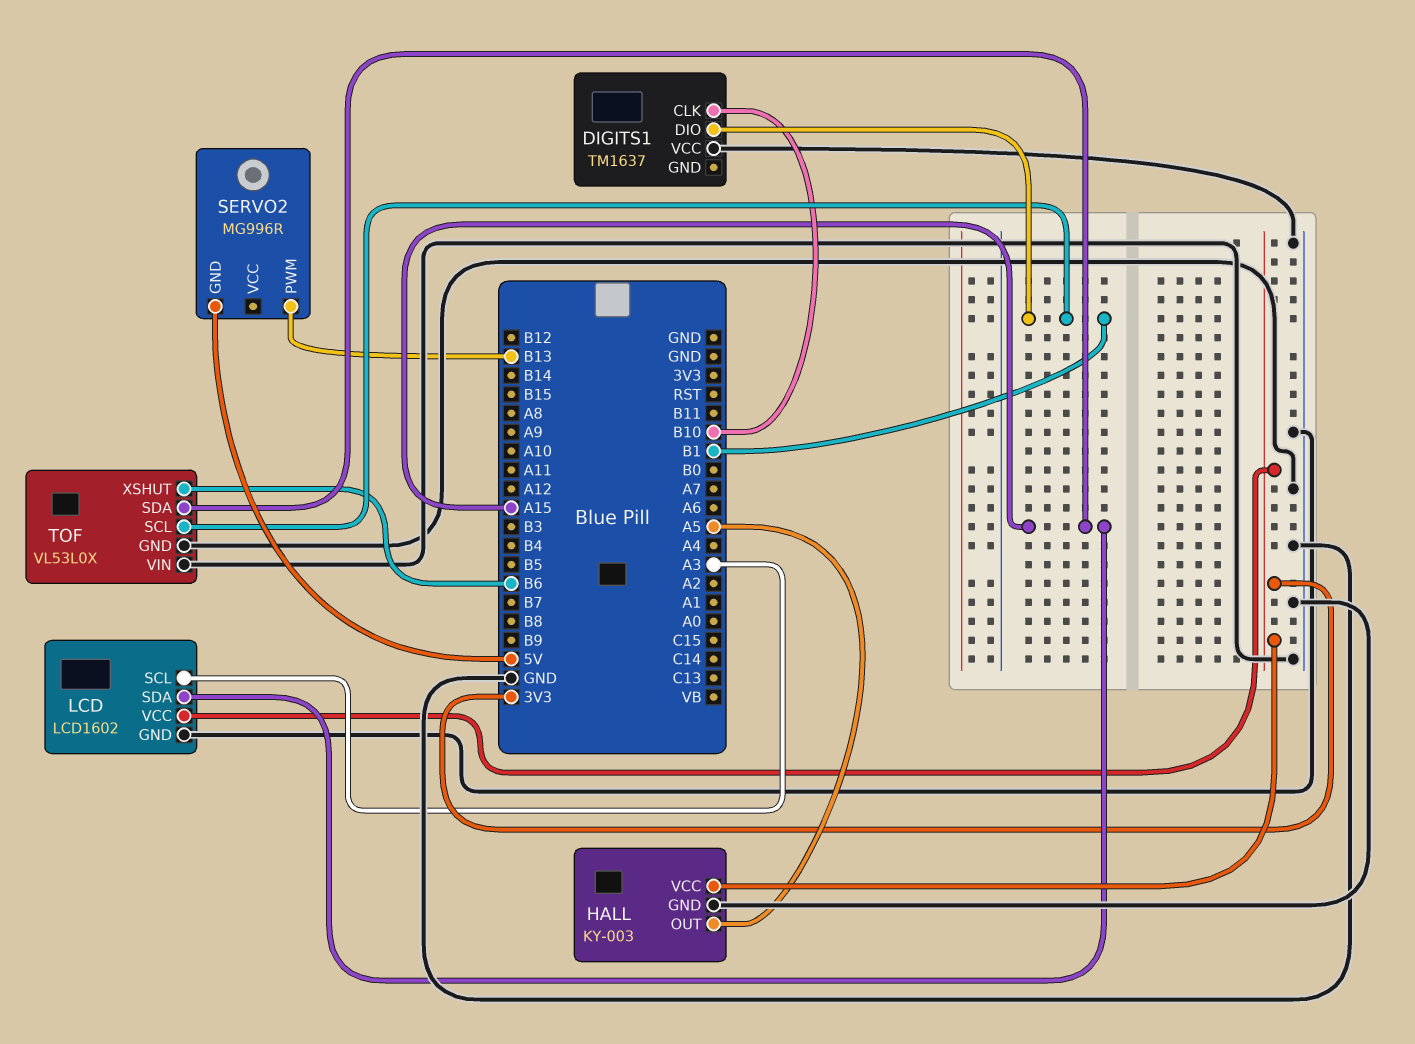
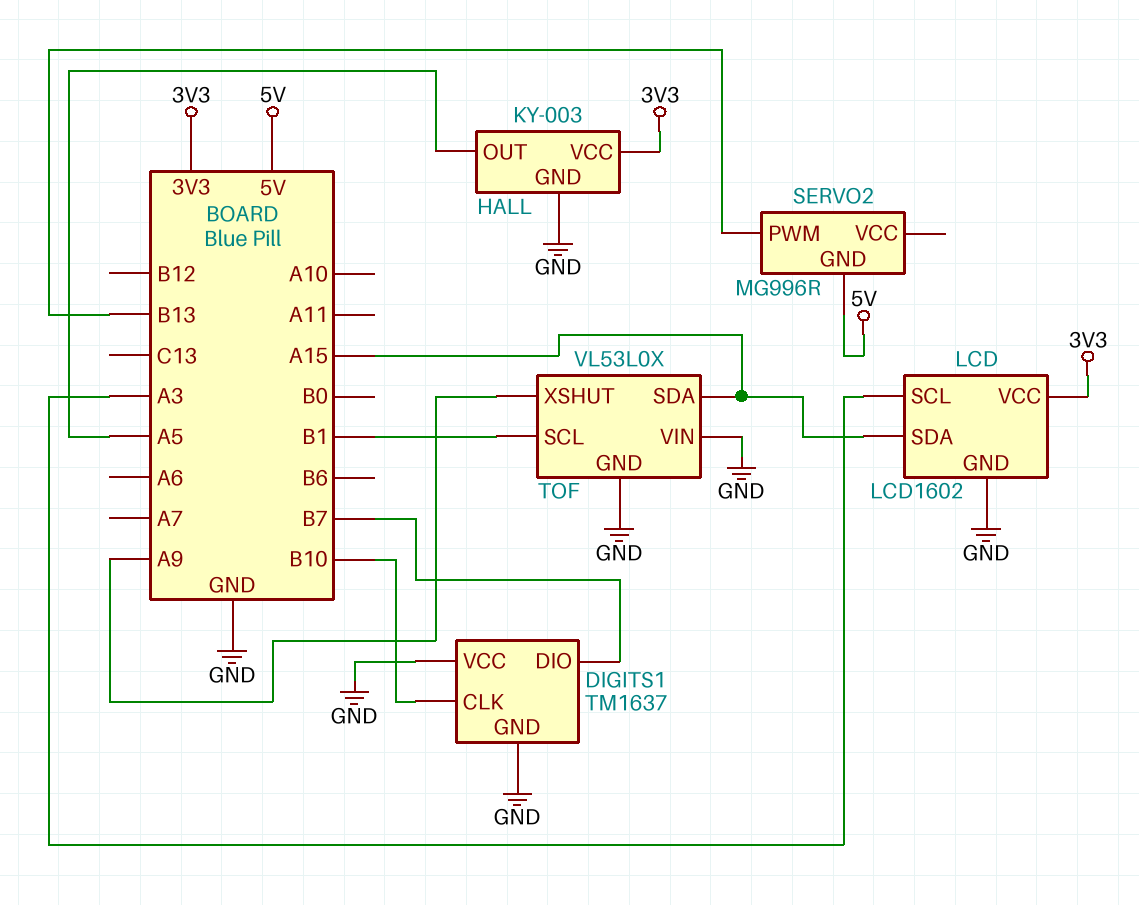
DIGITS1 pin DIO: B1 -> B7
DIGITS1 pin GND: none -> GND
TOF pin XSHUT: B6 -> A9

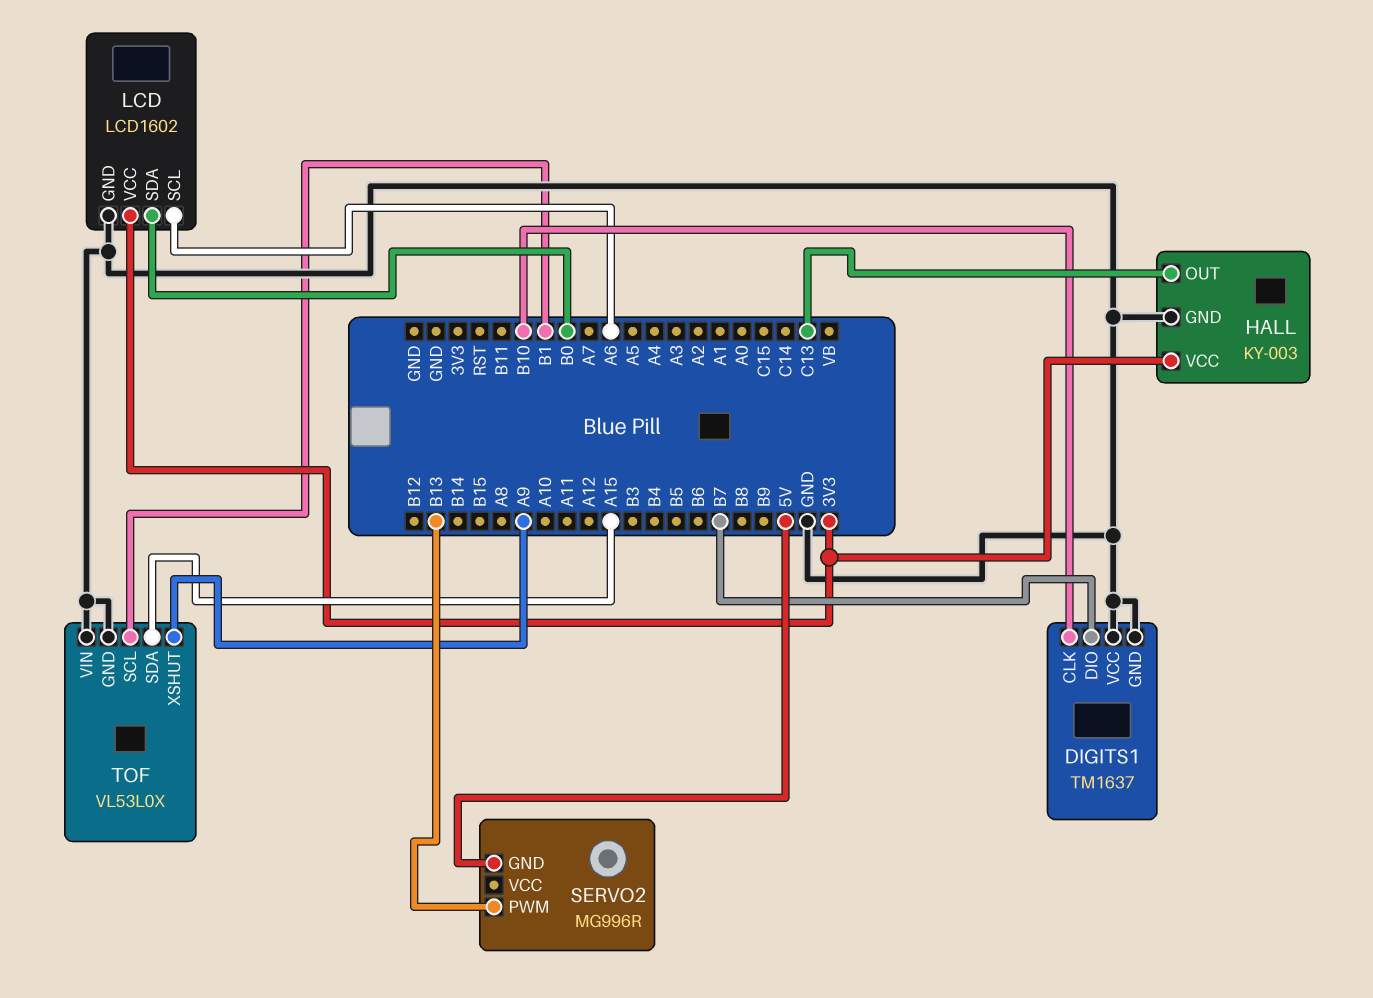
HALL pin OUT: A5 -> C13
LCD pin SCL: A3 -> A6
LCD pin SDA: A15 -> B0

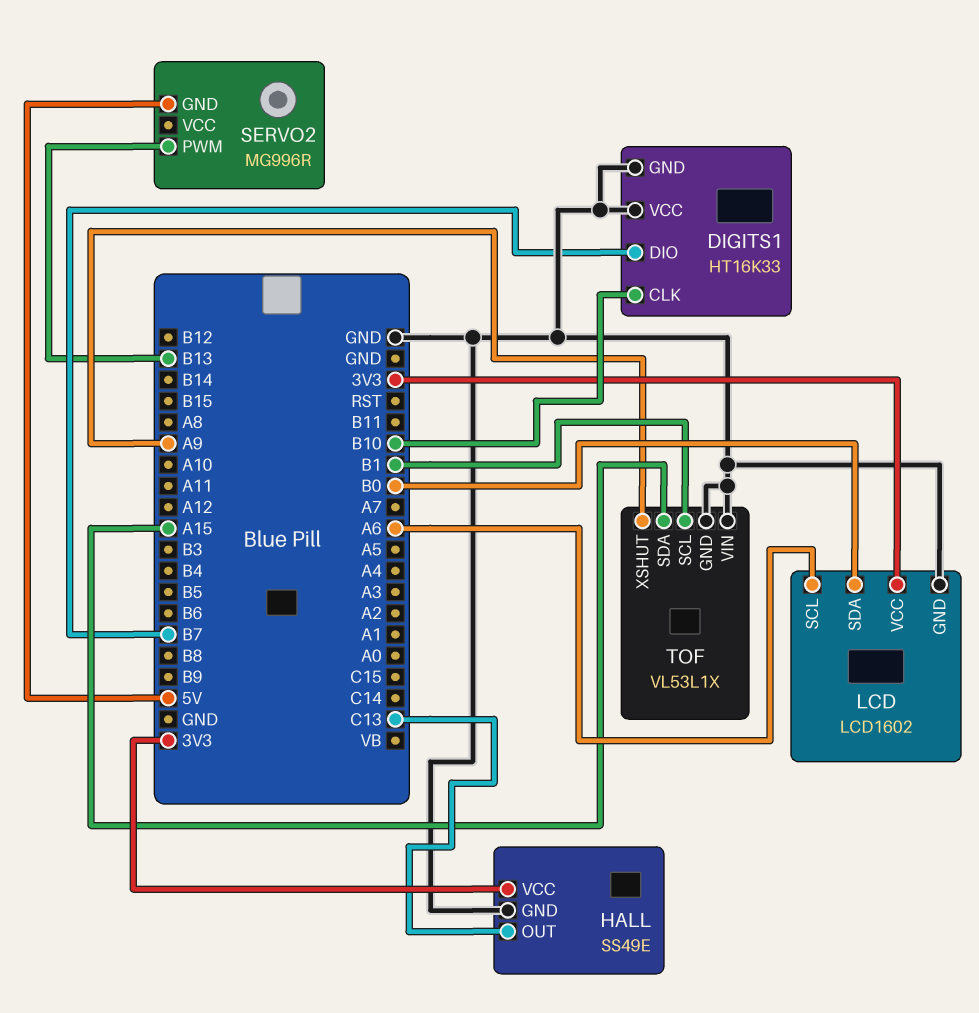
DIGITS1: TM1637 -> HT16K33
HALL: KY-003 -> SS49E
TOF: VL53L0X -> VL53L1X

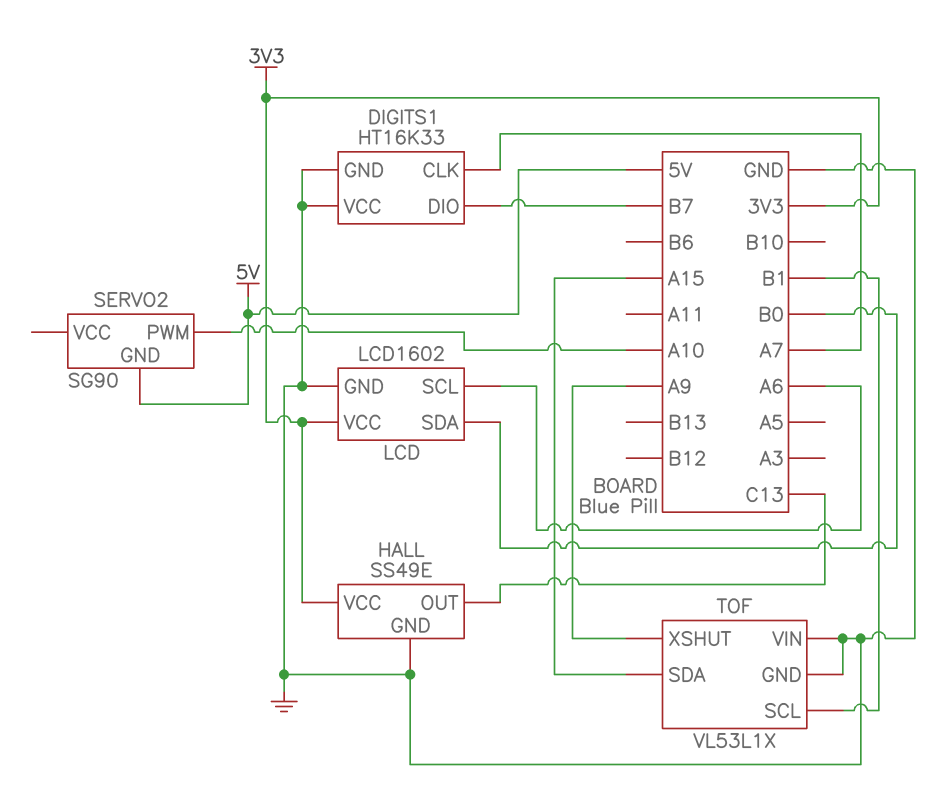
DIGITS1 pin CLK: B10 -> A7
SERVO2: MG996R -> SG90
SERVO2 pin PWM: B13 -> A10

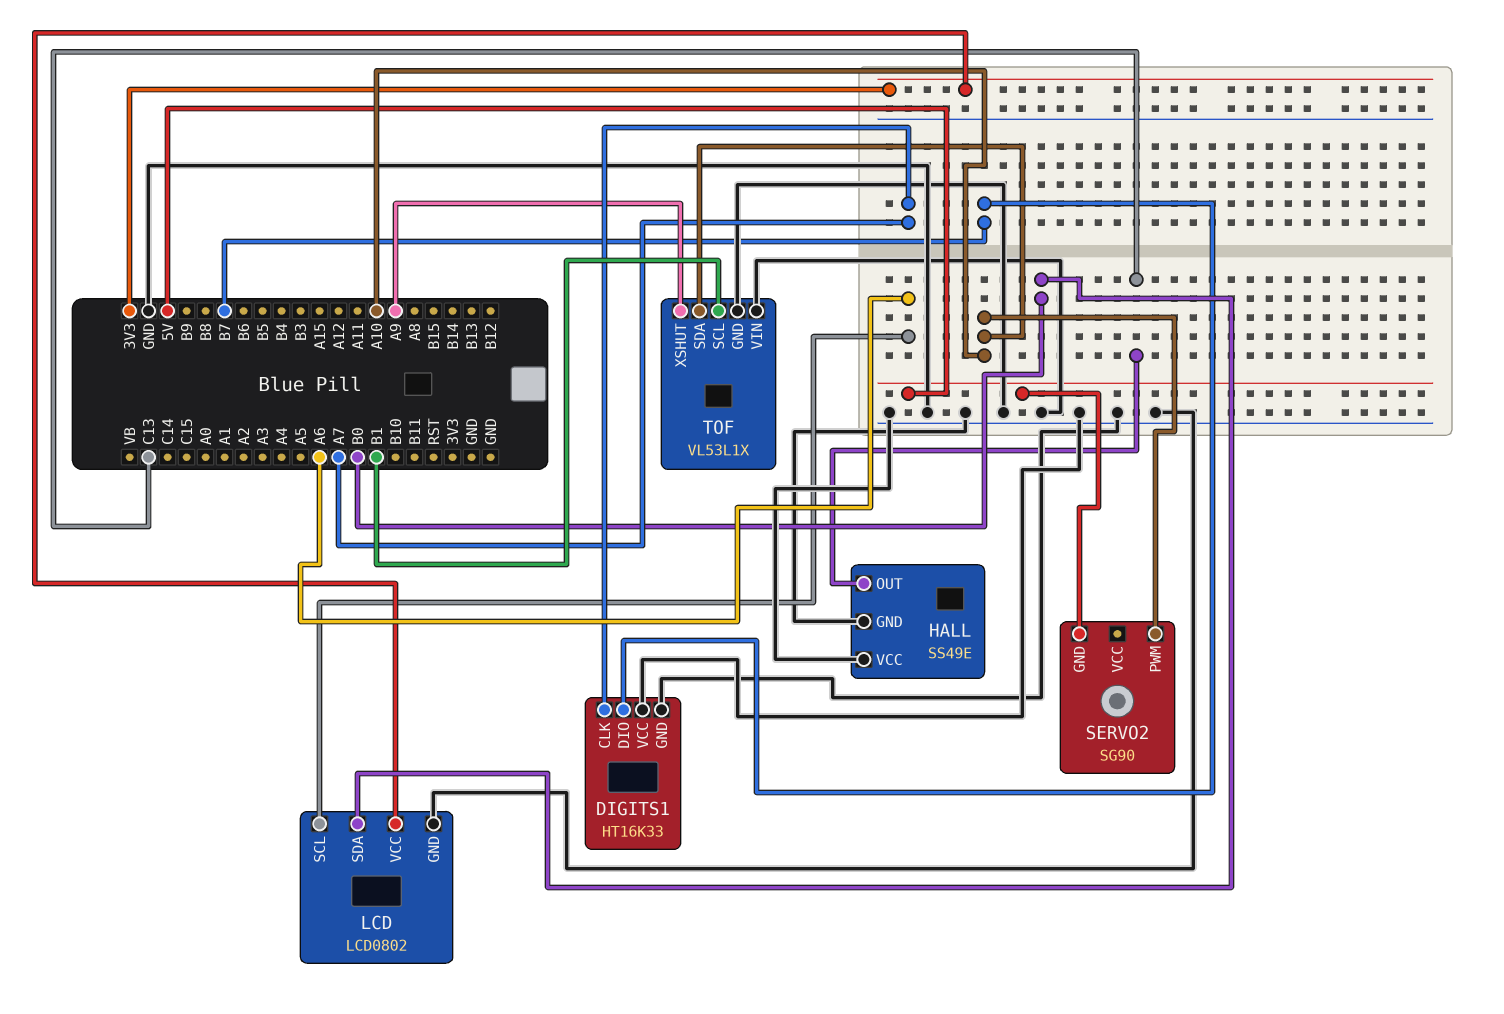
HALL pin VCC: 3V3 -> GND
LCD: LCD1602 -> LCD0802
TOF pin SDA: A15 -> A10

